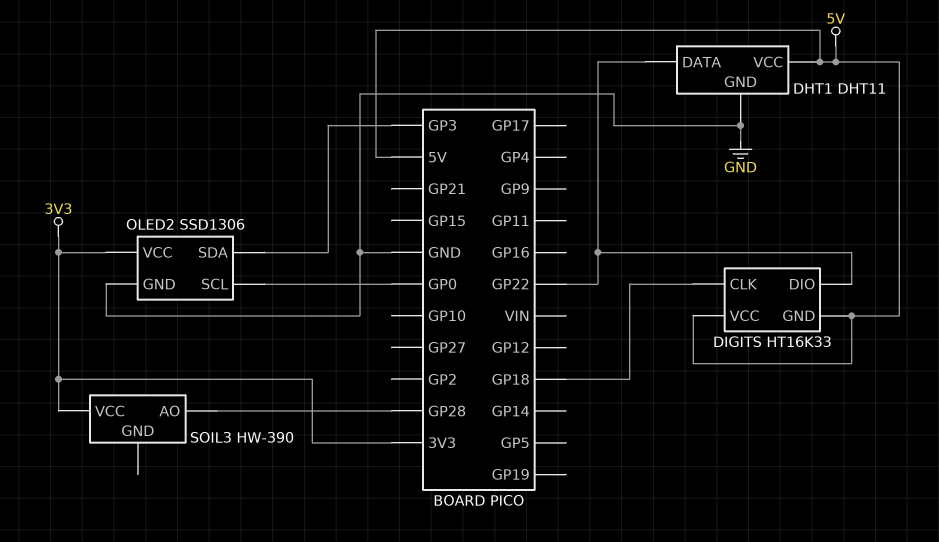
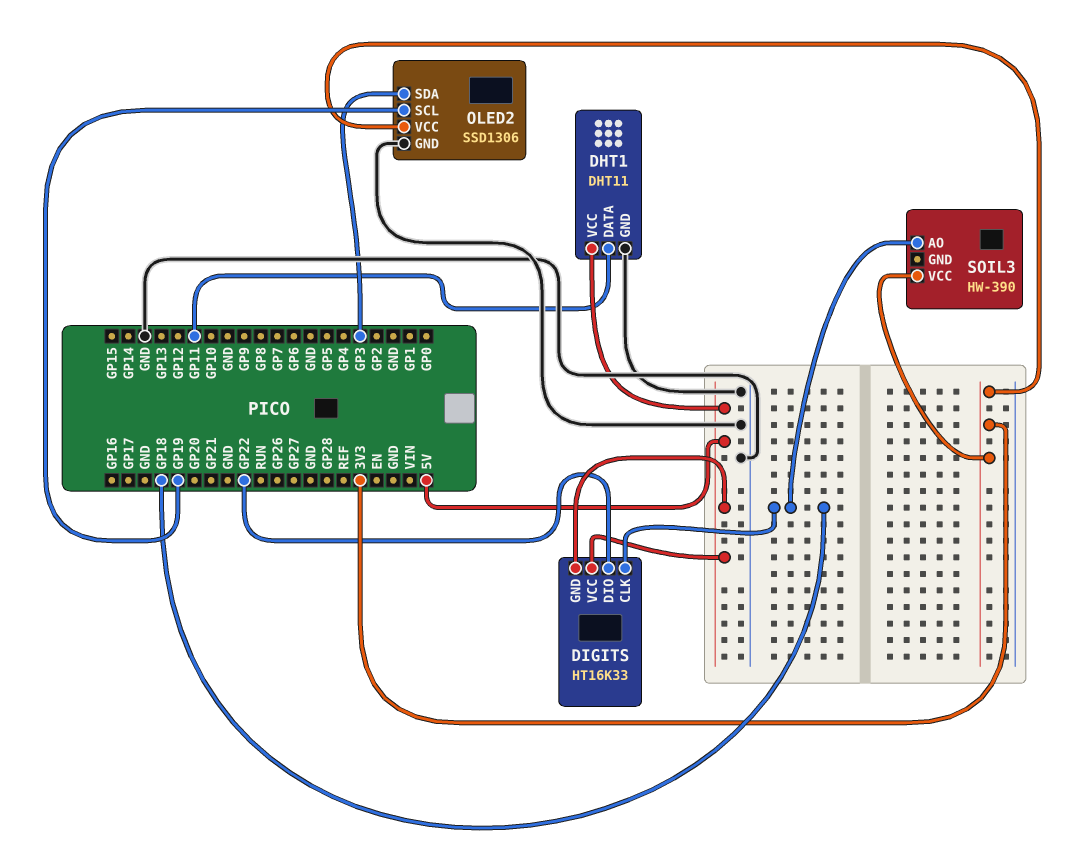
DHT1 pin DATA: GP22 -> GP11
OLED2 pin SCL: GP0 -> GP19
SOIL3 pin AO: GP28 -> GP18

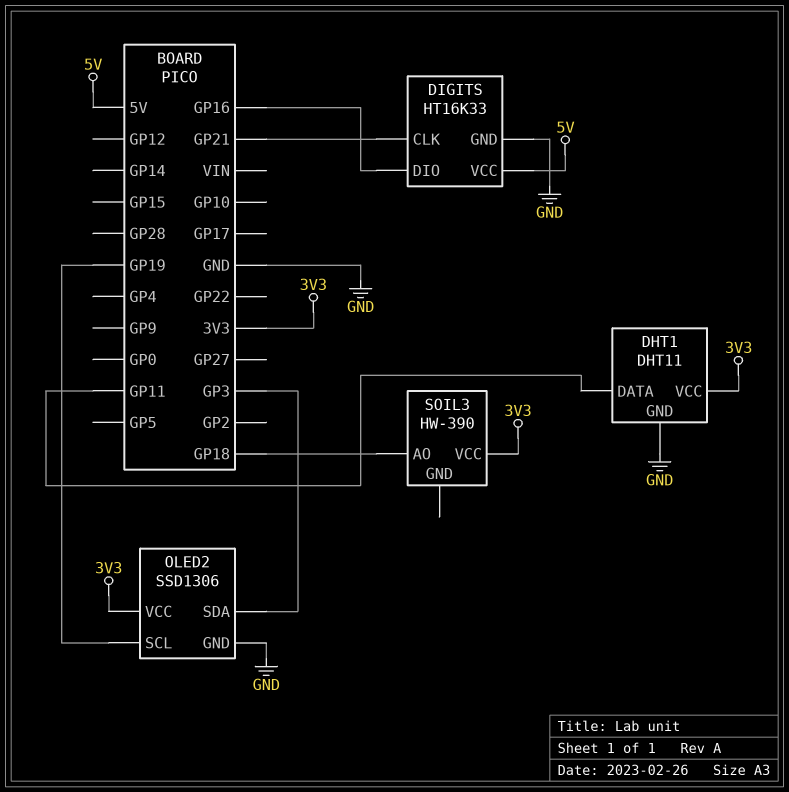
DHT1 pin VCC: 5V -> 3V3
DIGITS pin CLK: GP18 -> GP21
DIGITS pin DIO: GP22 -> GP16
DIGITS pin GND: 5V -> GND

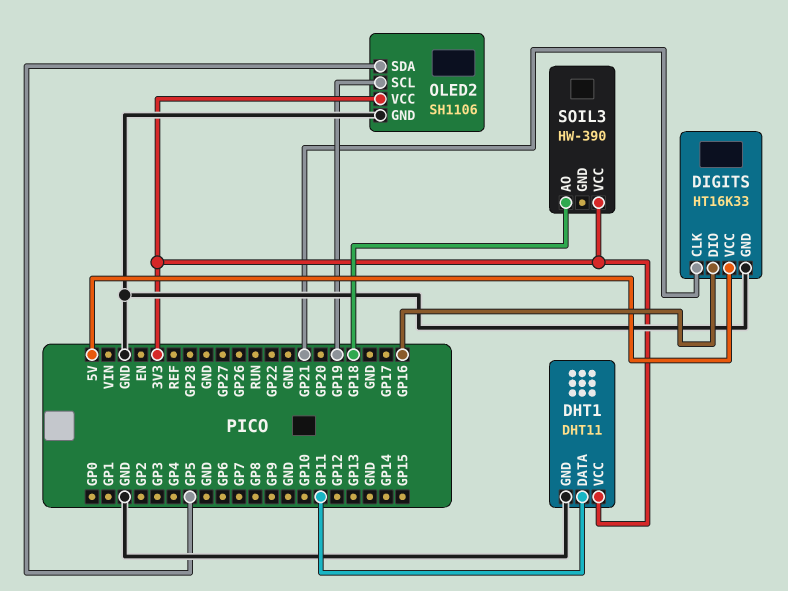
OLED2: SSD1306 -> SH1106
OLED2 pin SDA: GP3 -> GP5

